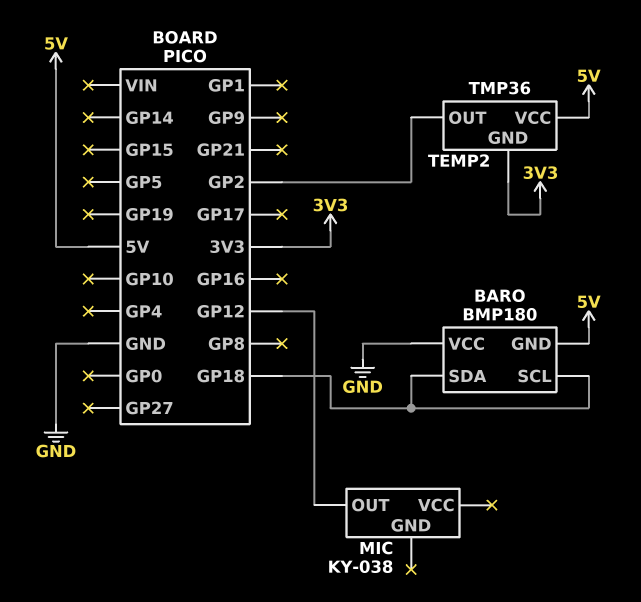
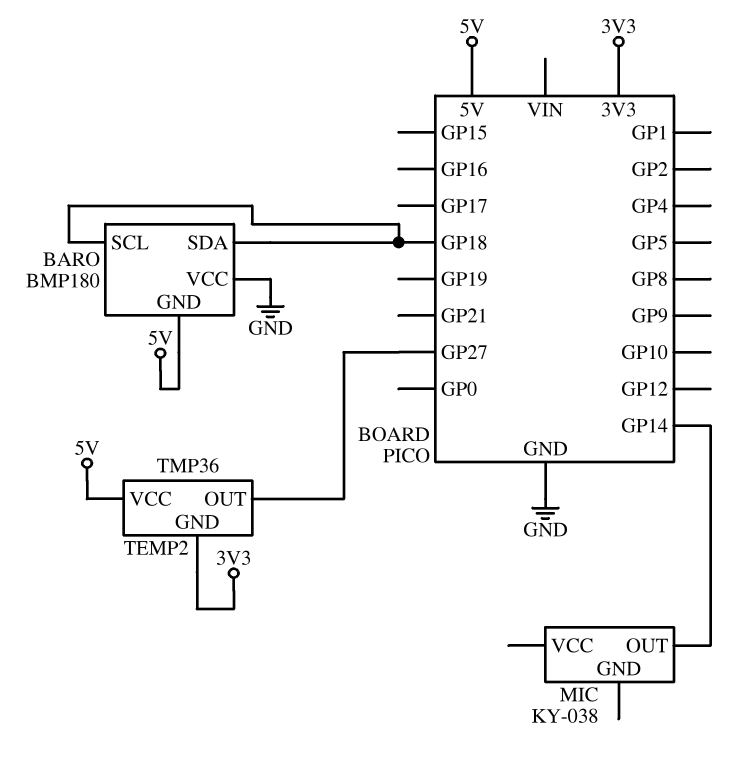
MIC pin OUT: GP12 -> GP14
TEMP2 pin OUT: GP2 -> GP27

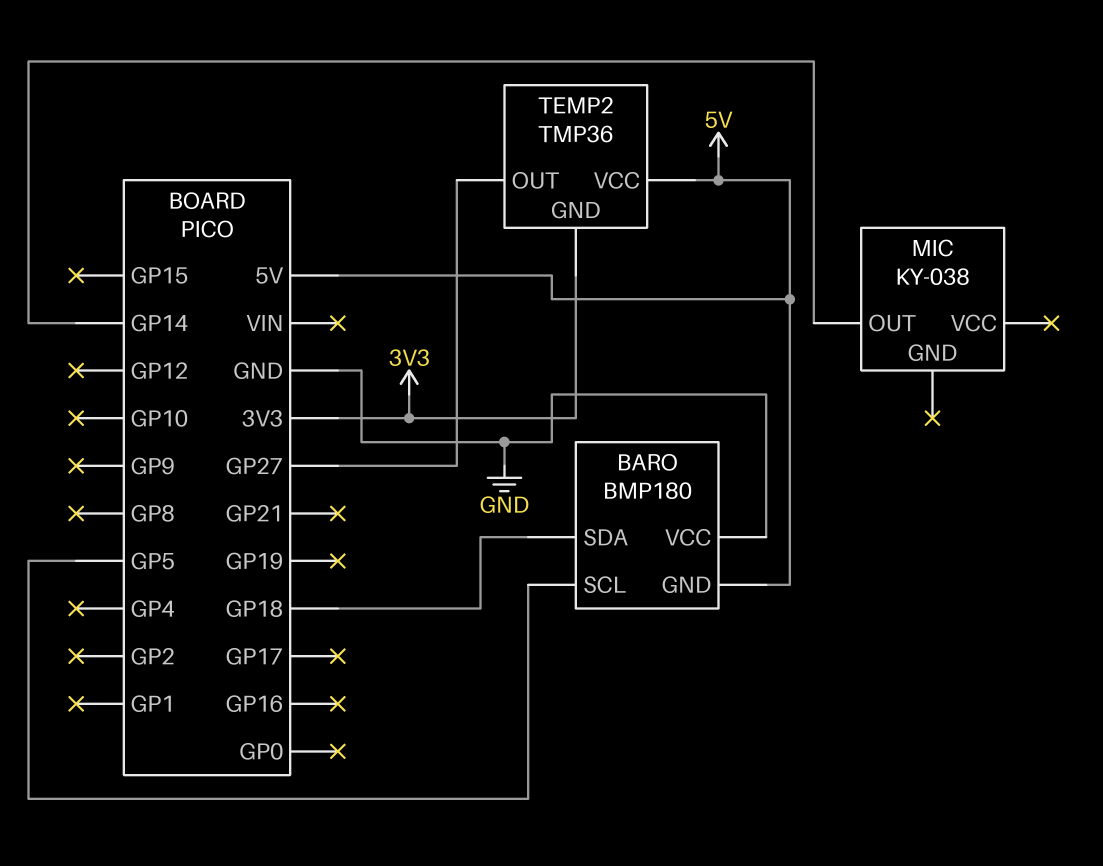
BARO pin SCL: GP18 -> GP5

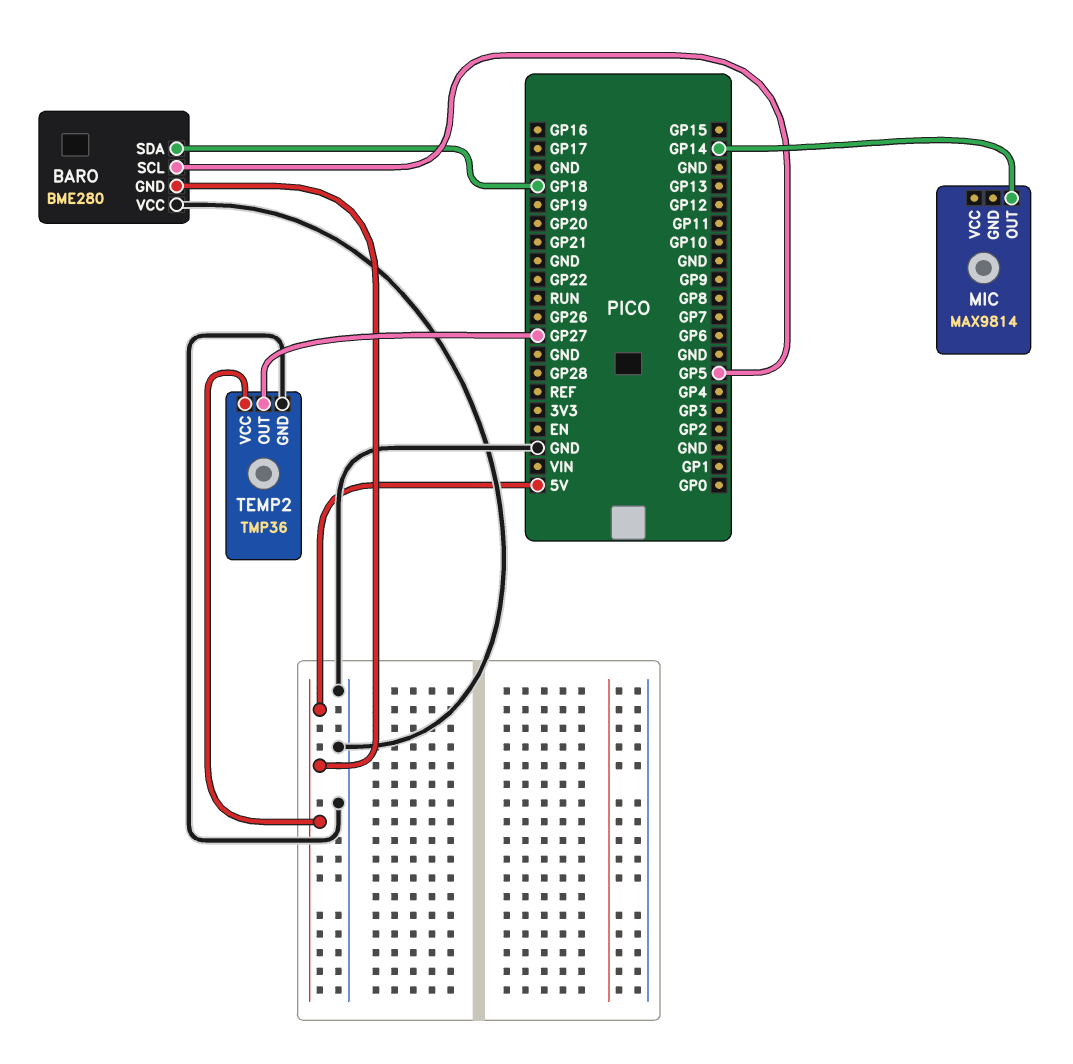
BARO: BMP180 -> BME280
MIC: KY-038 -> MAX9814
TEMP2 pin GND: 3V3 -> GND

